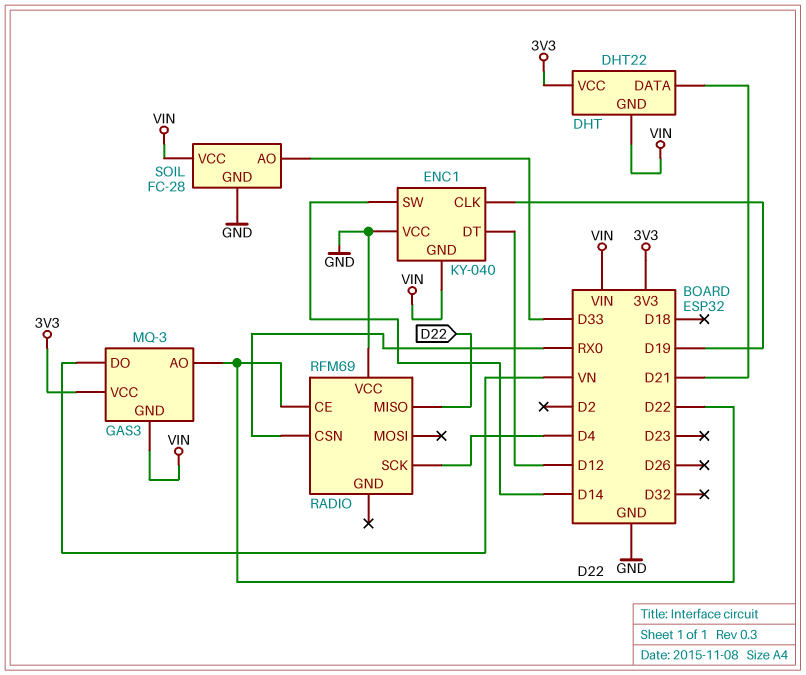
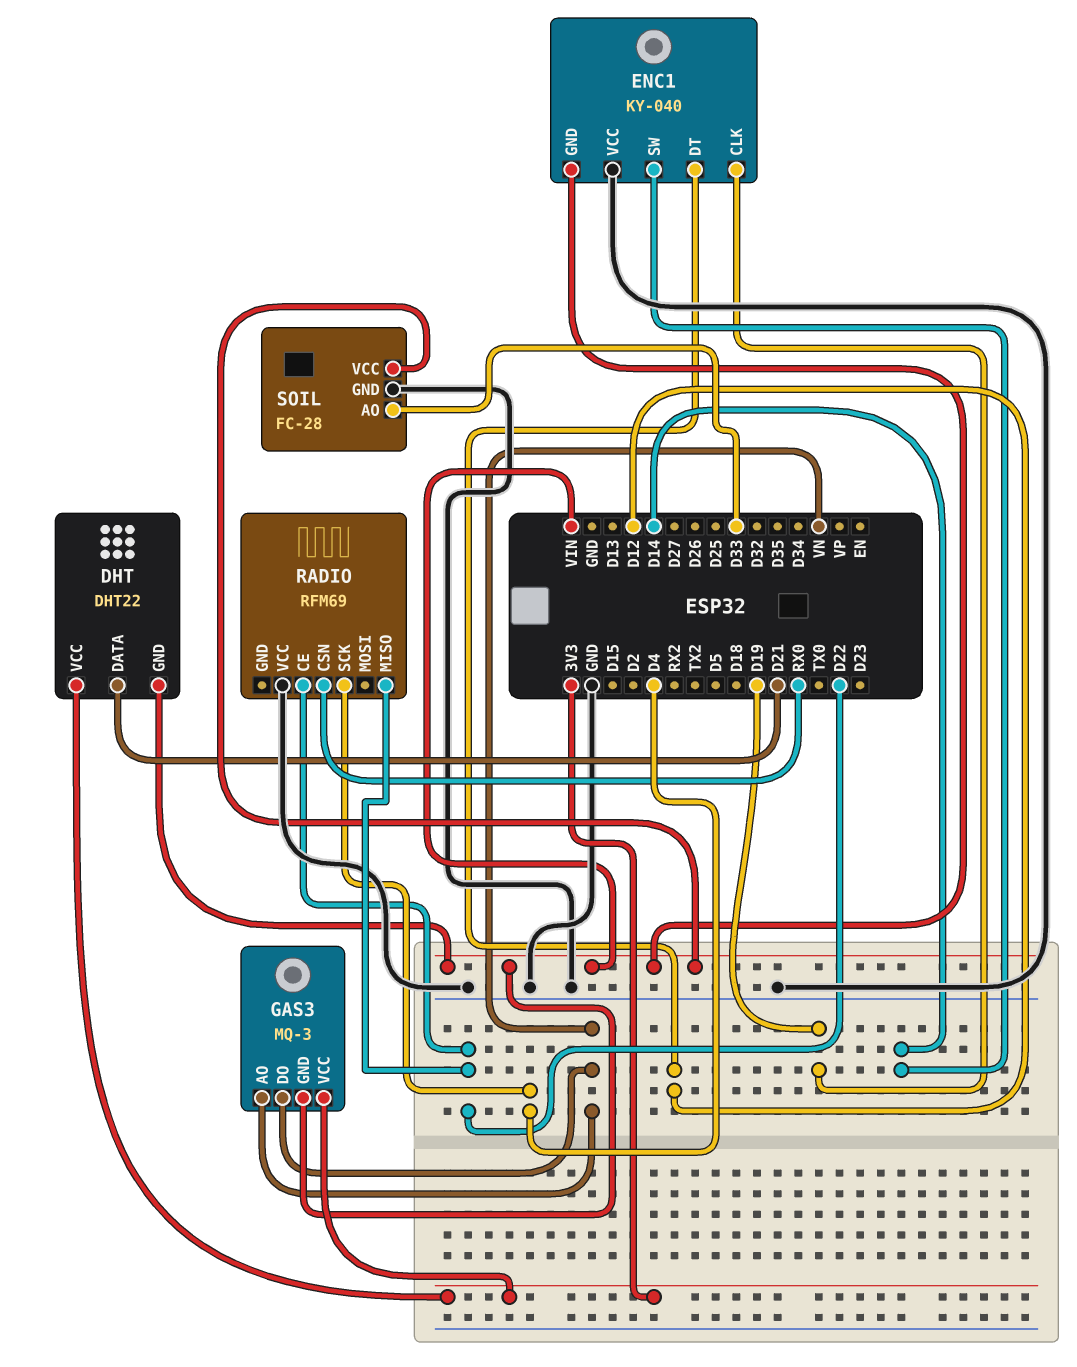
GAS3 pin AO: D22 -> VN

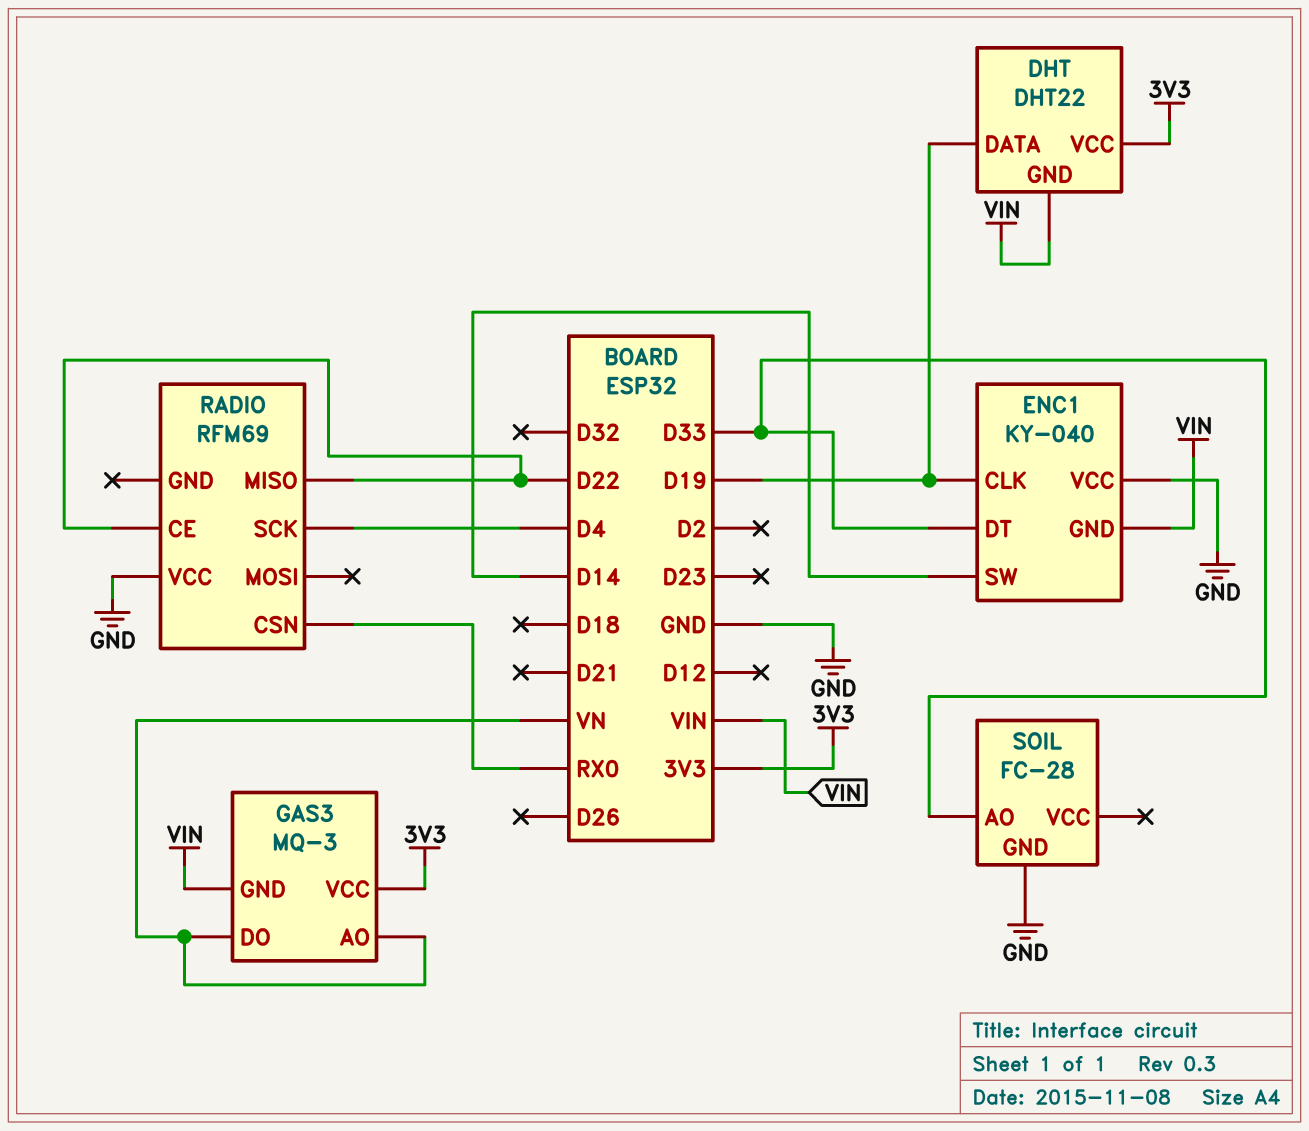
DHT pin DATA: D21 -> D19
ENC1 pin DT: D12 -> D33
SOIL pin VCC: VIN -> none

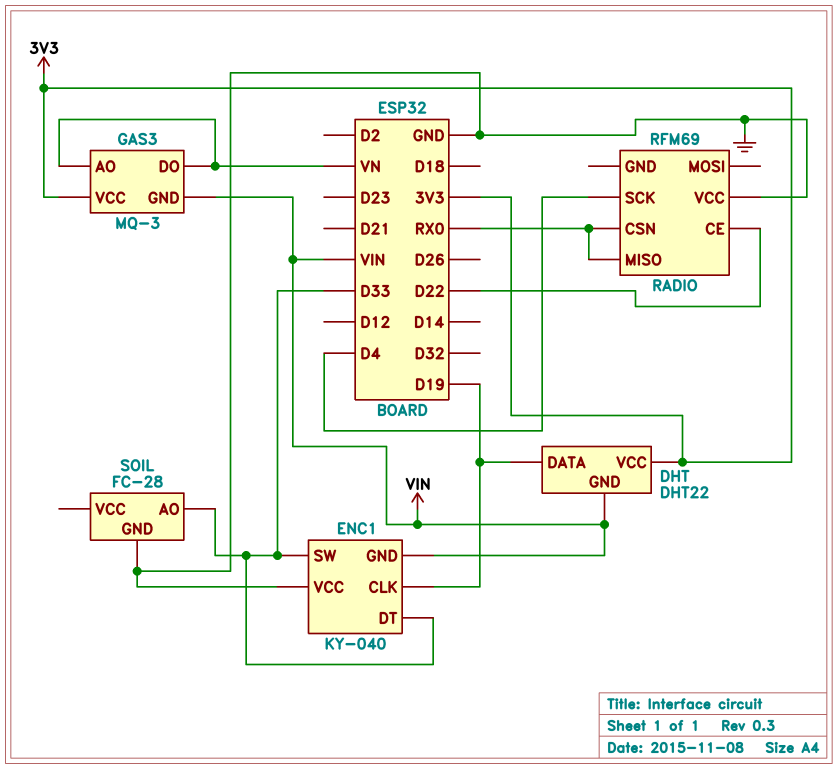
ENC1 pin SW: D14 -> D33
RADIO pin MISO: D22 -> RX0

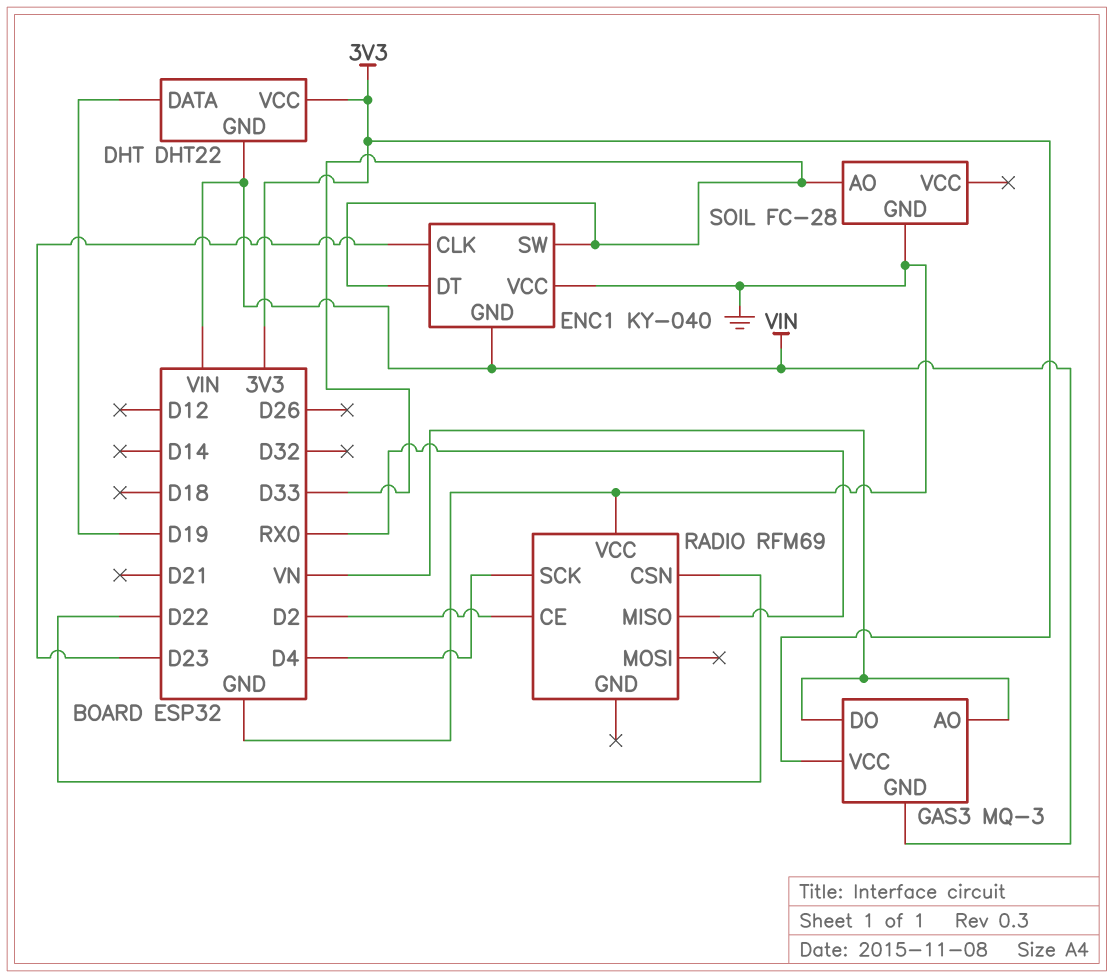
ENC1 pin CLK: D19 -> D23
RADIO pin CE: D22 -> D2
RADIO pin CSN: RX0 -> D22

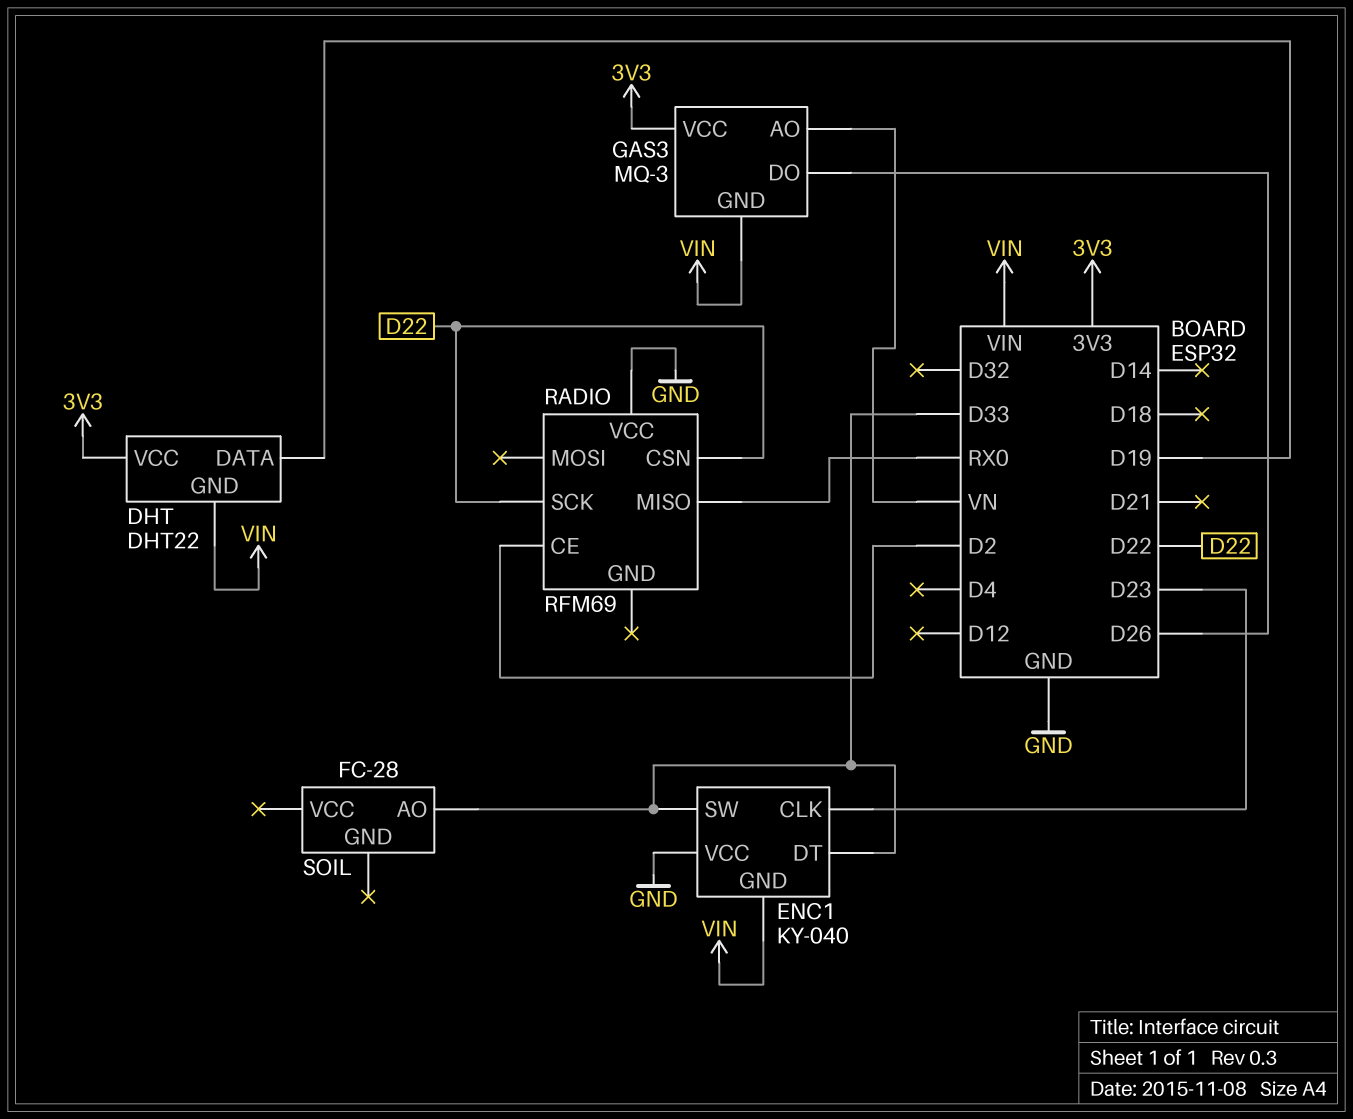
GAS3 pin DO: VN -> D26
RADIO pin SCK: D4 -> D22
SOIL pin GND: GND -> none

